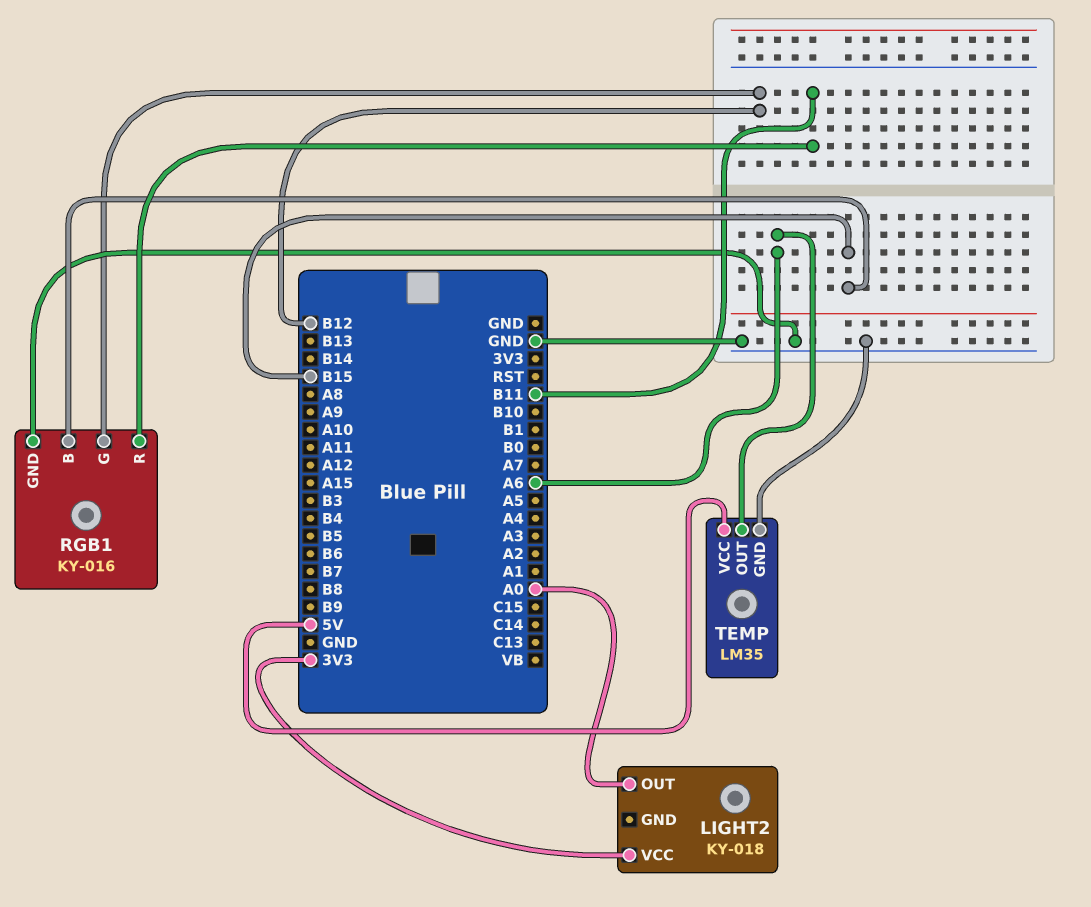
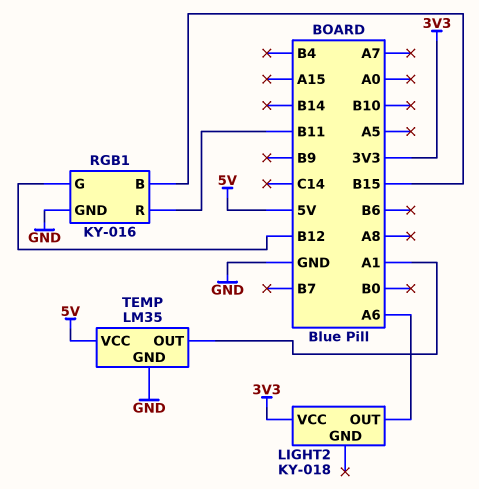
LIGHT2 pin OUT: A0 -> A6
TEMP pin OUT: A6 -> A1

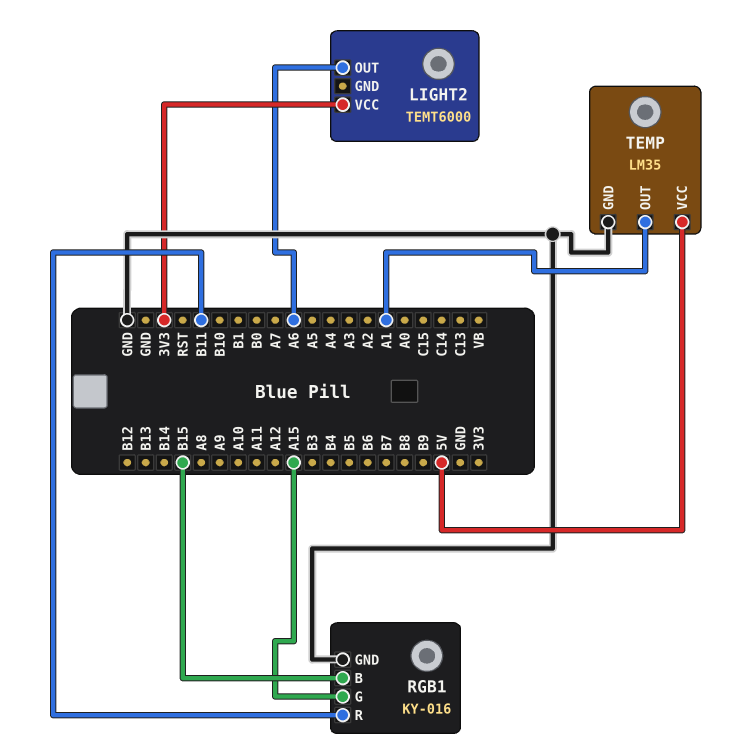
LIGHT2: KY-018 -> TEMT6000
RGB1 pin G: B12 -> A15

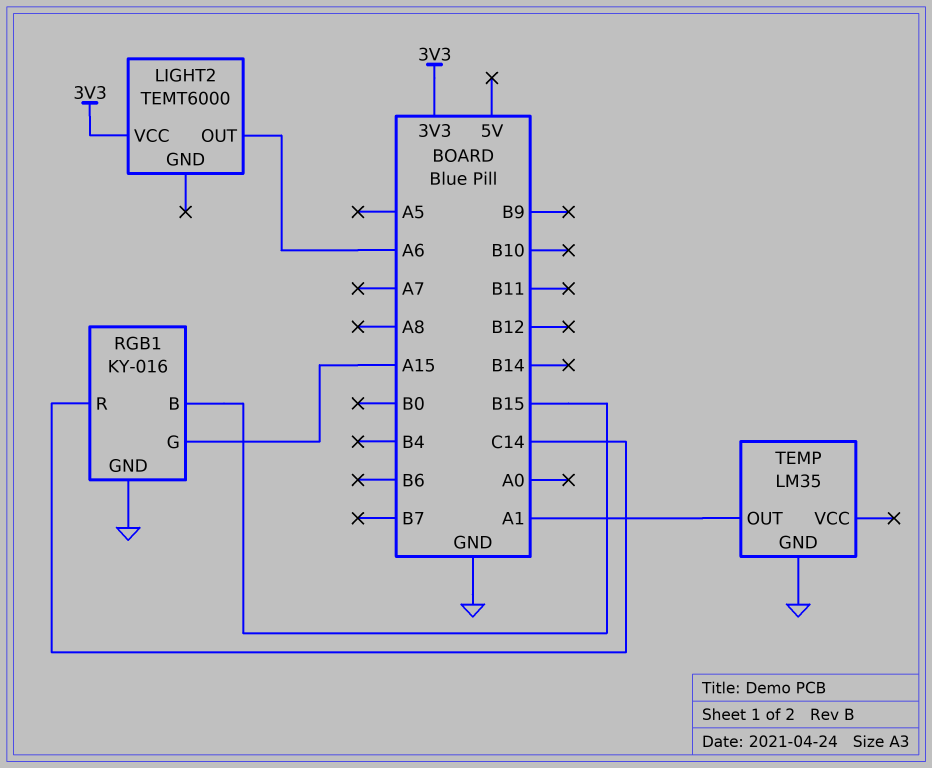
RGB1 pin R: B11 -> C14
TEMP pin VCC: 5V -> none

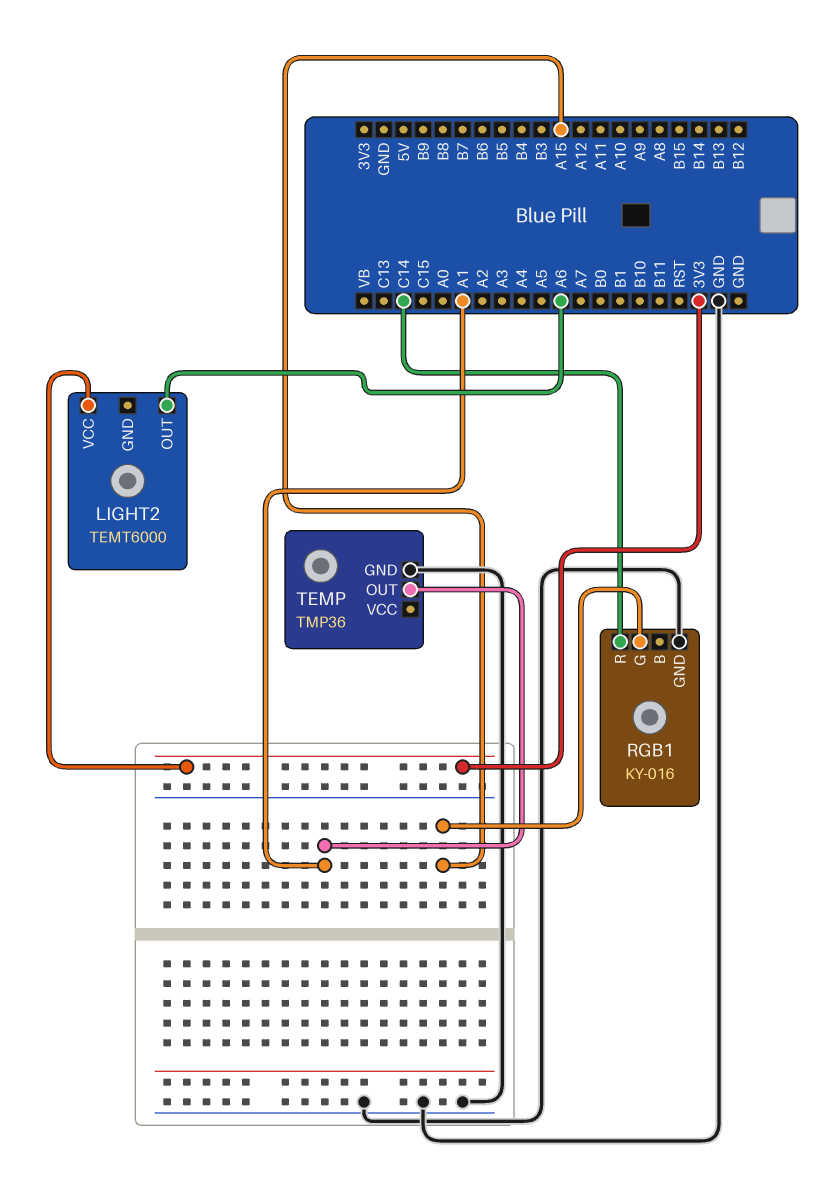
RGB1 pin B: B15 -> none
TEMP: LM35 -> TMP36

